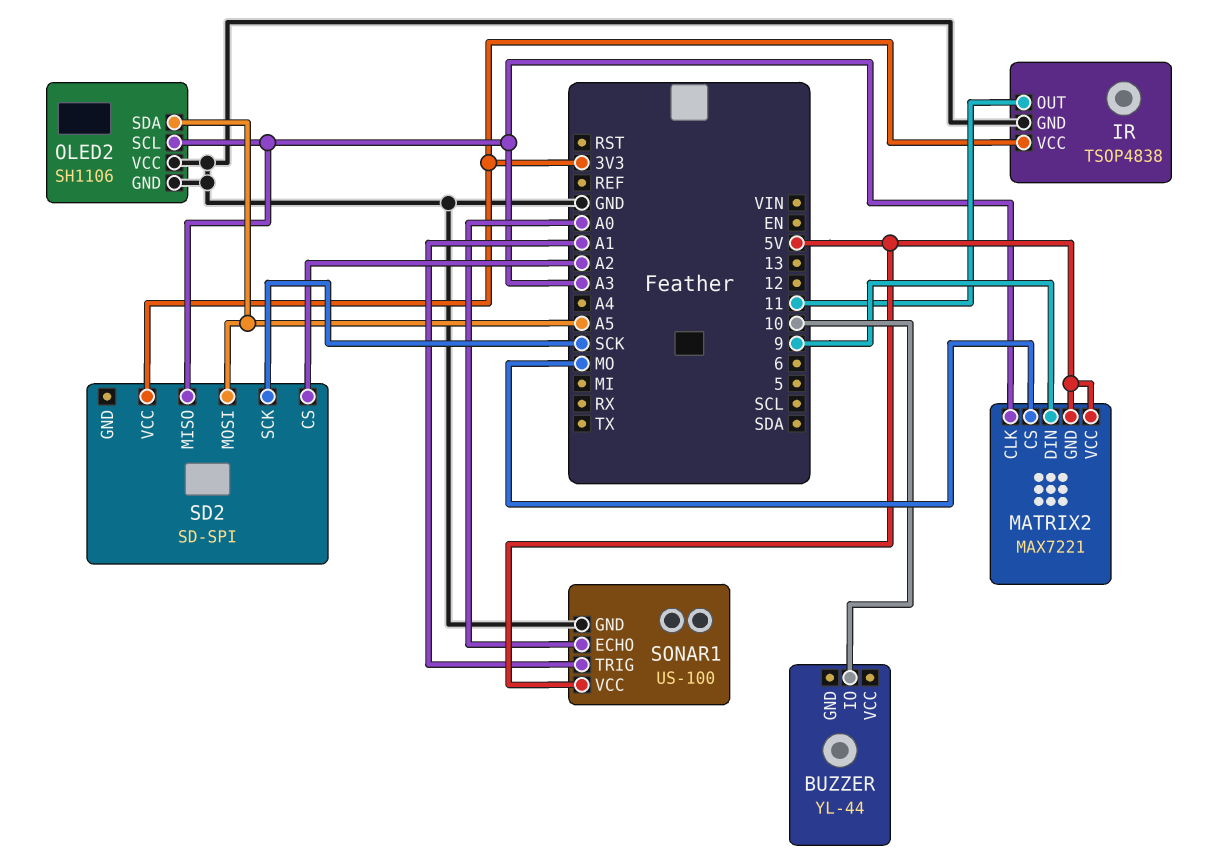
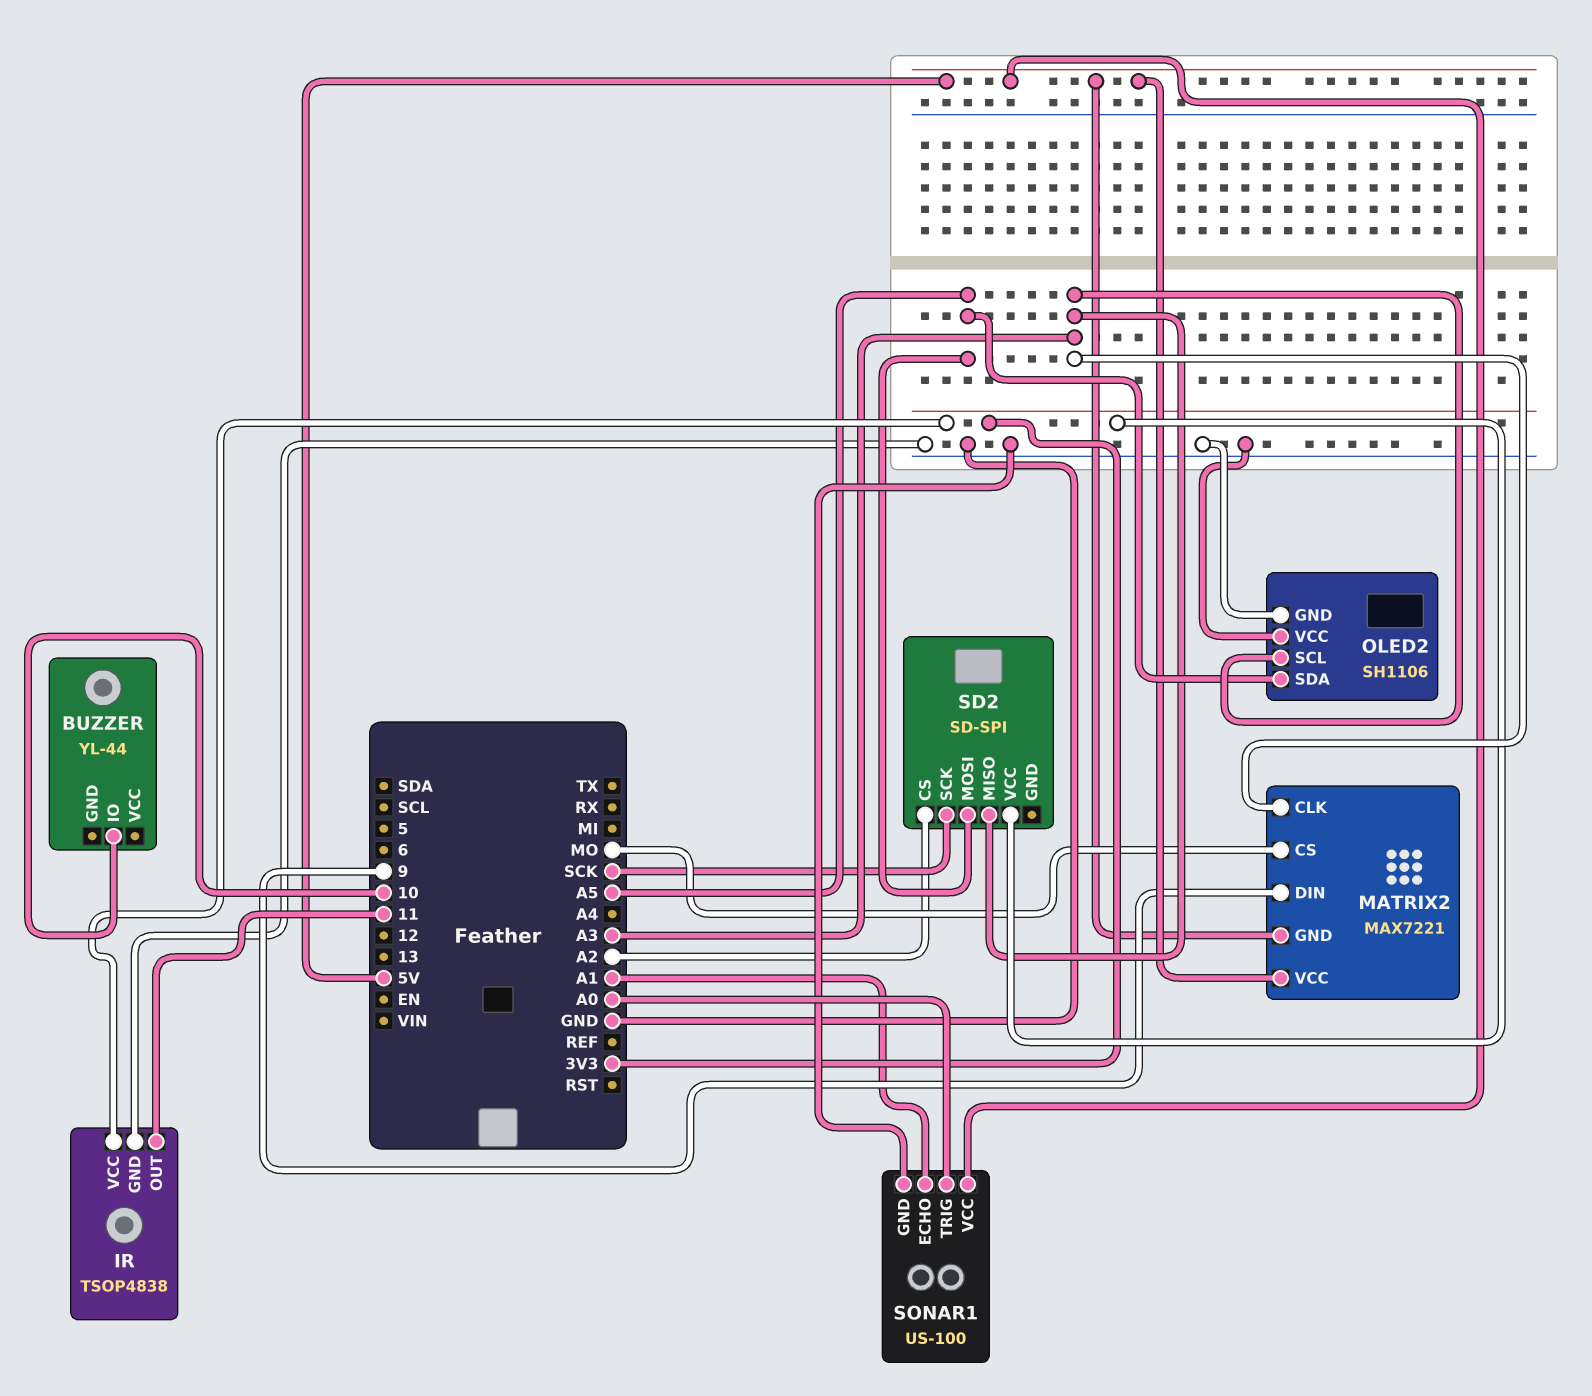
SONAR1 pin ECHO: A0 -> A1
SONAR1 pin TRIG: A1 -> A0

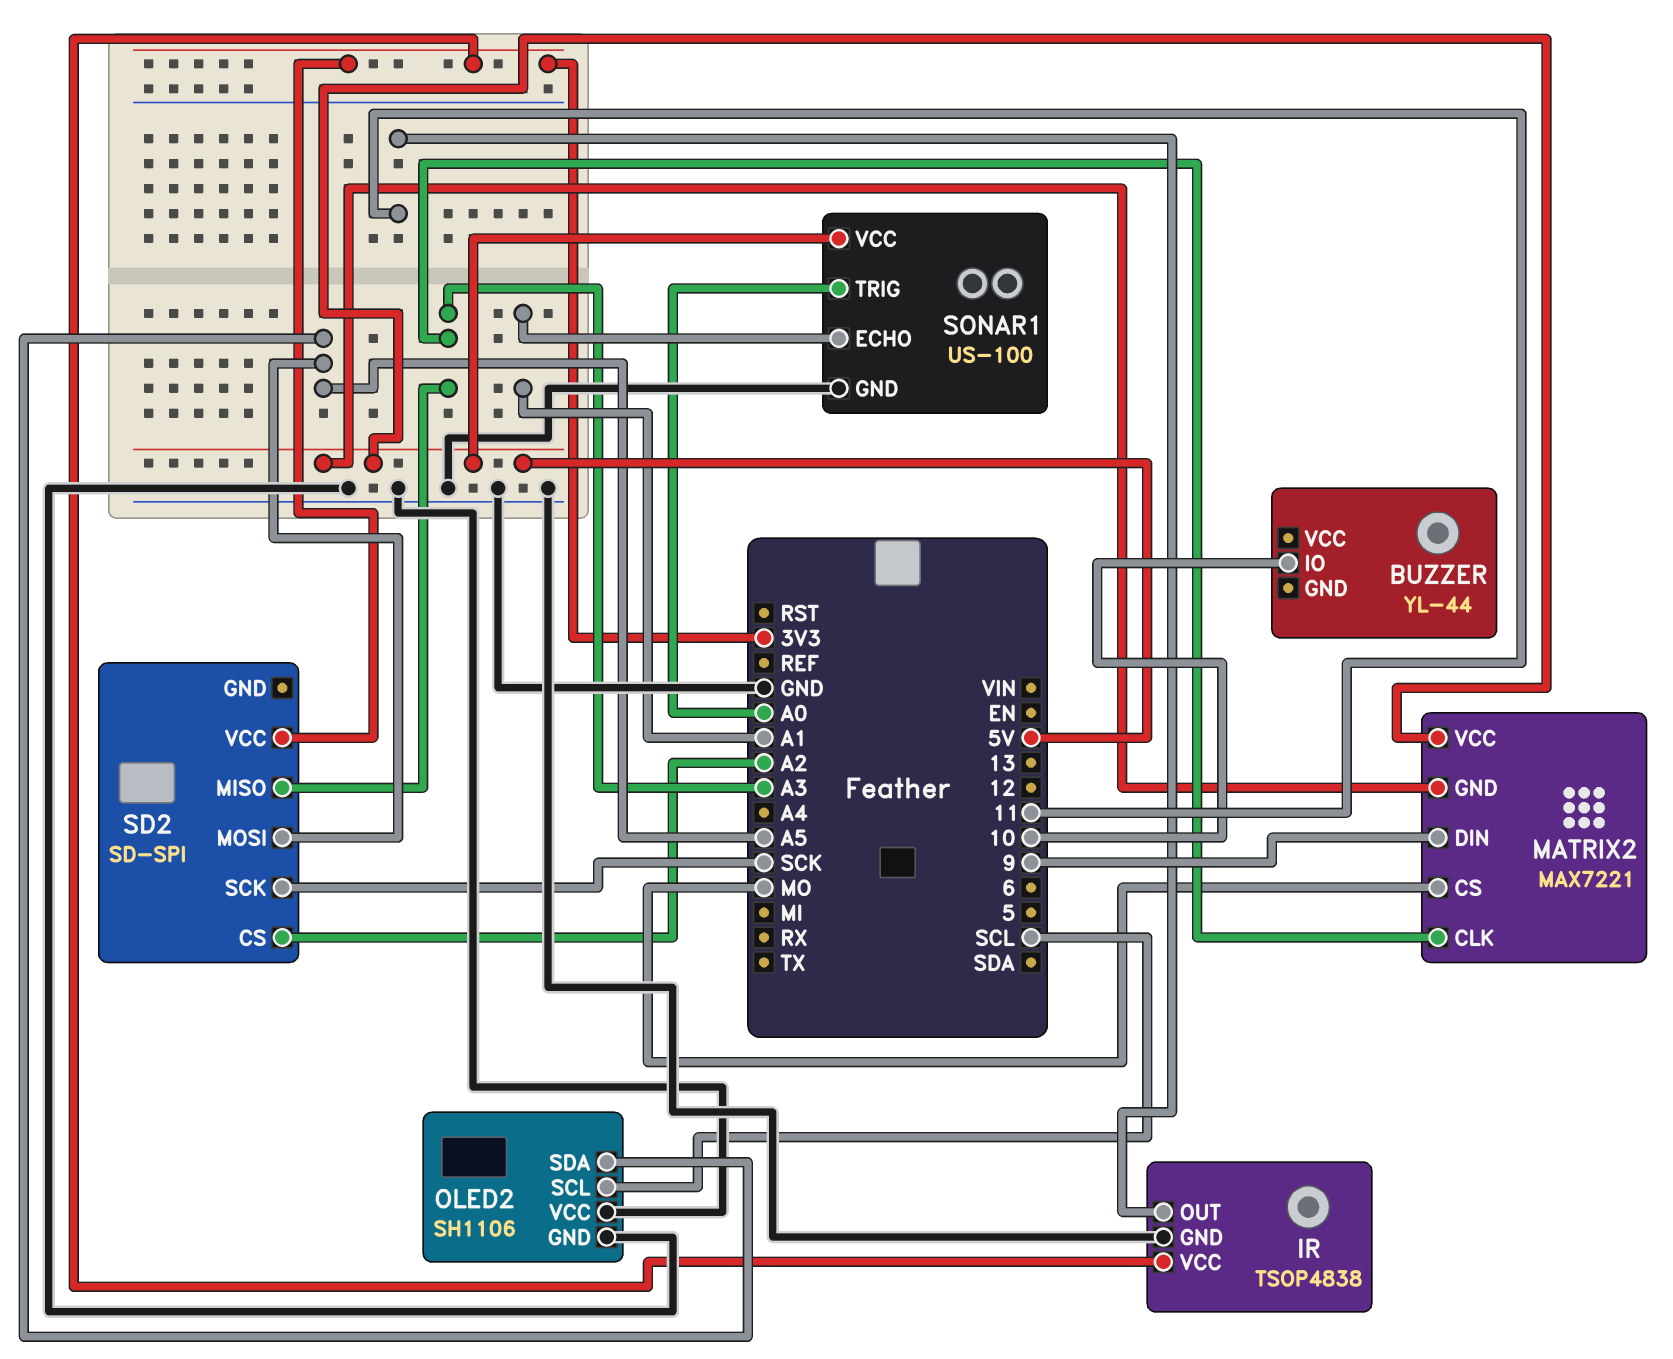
OLED2 pin SCL: A3 -> SCL

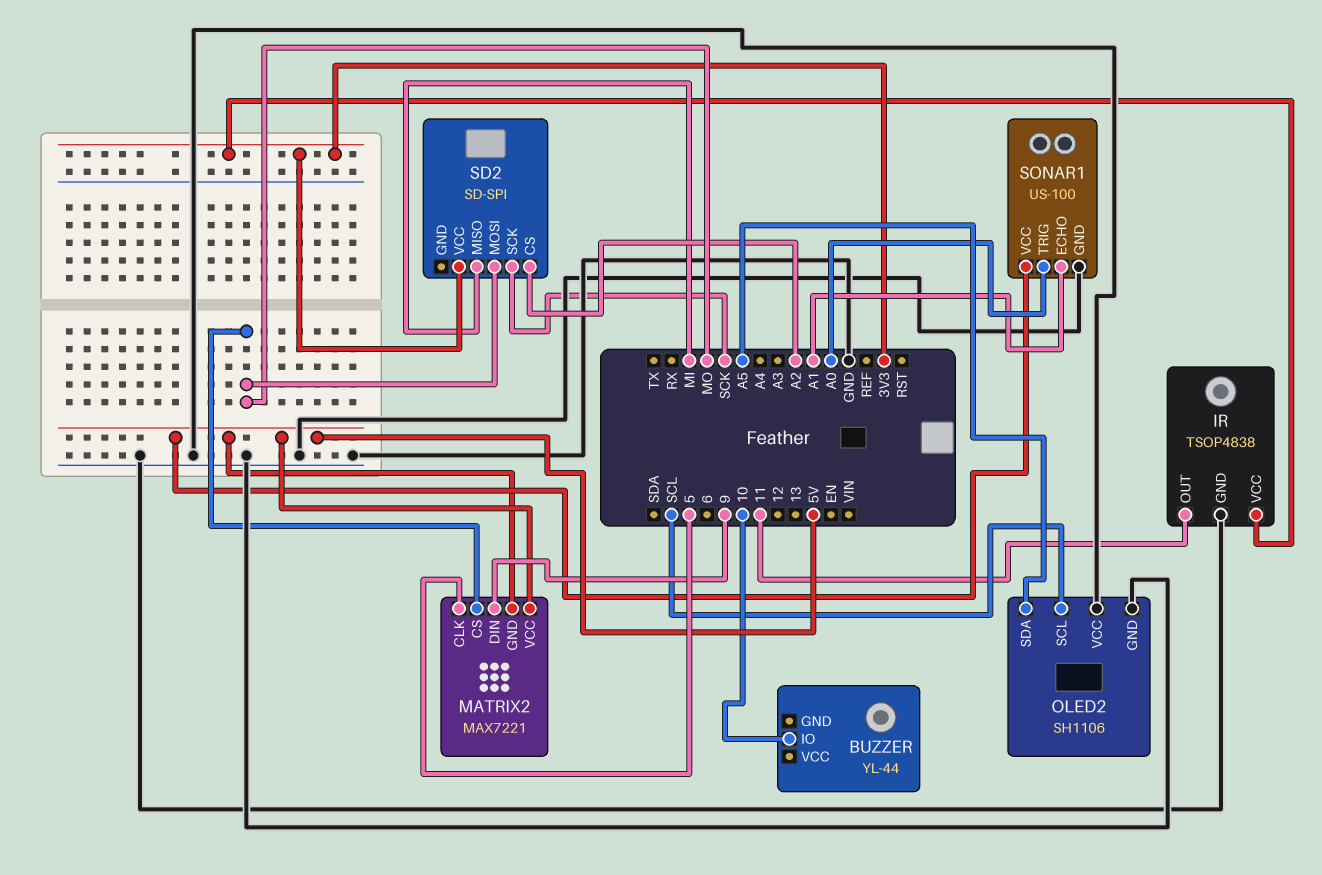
MATRIX2 pin CLK: A3 -> 5
SD2 pin MISO: A3 -> MI
SD2 pin MOSI: A5 -> MO

